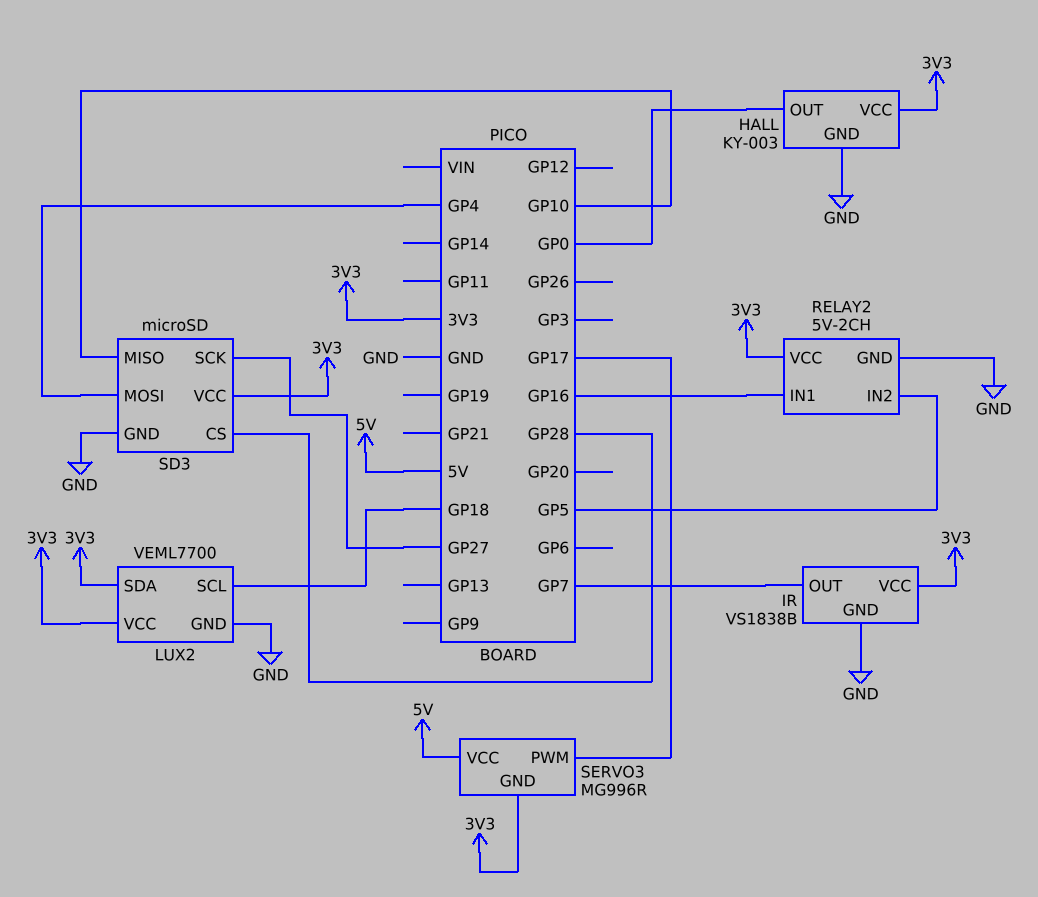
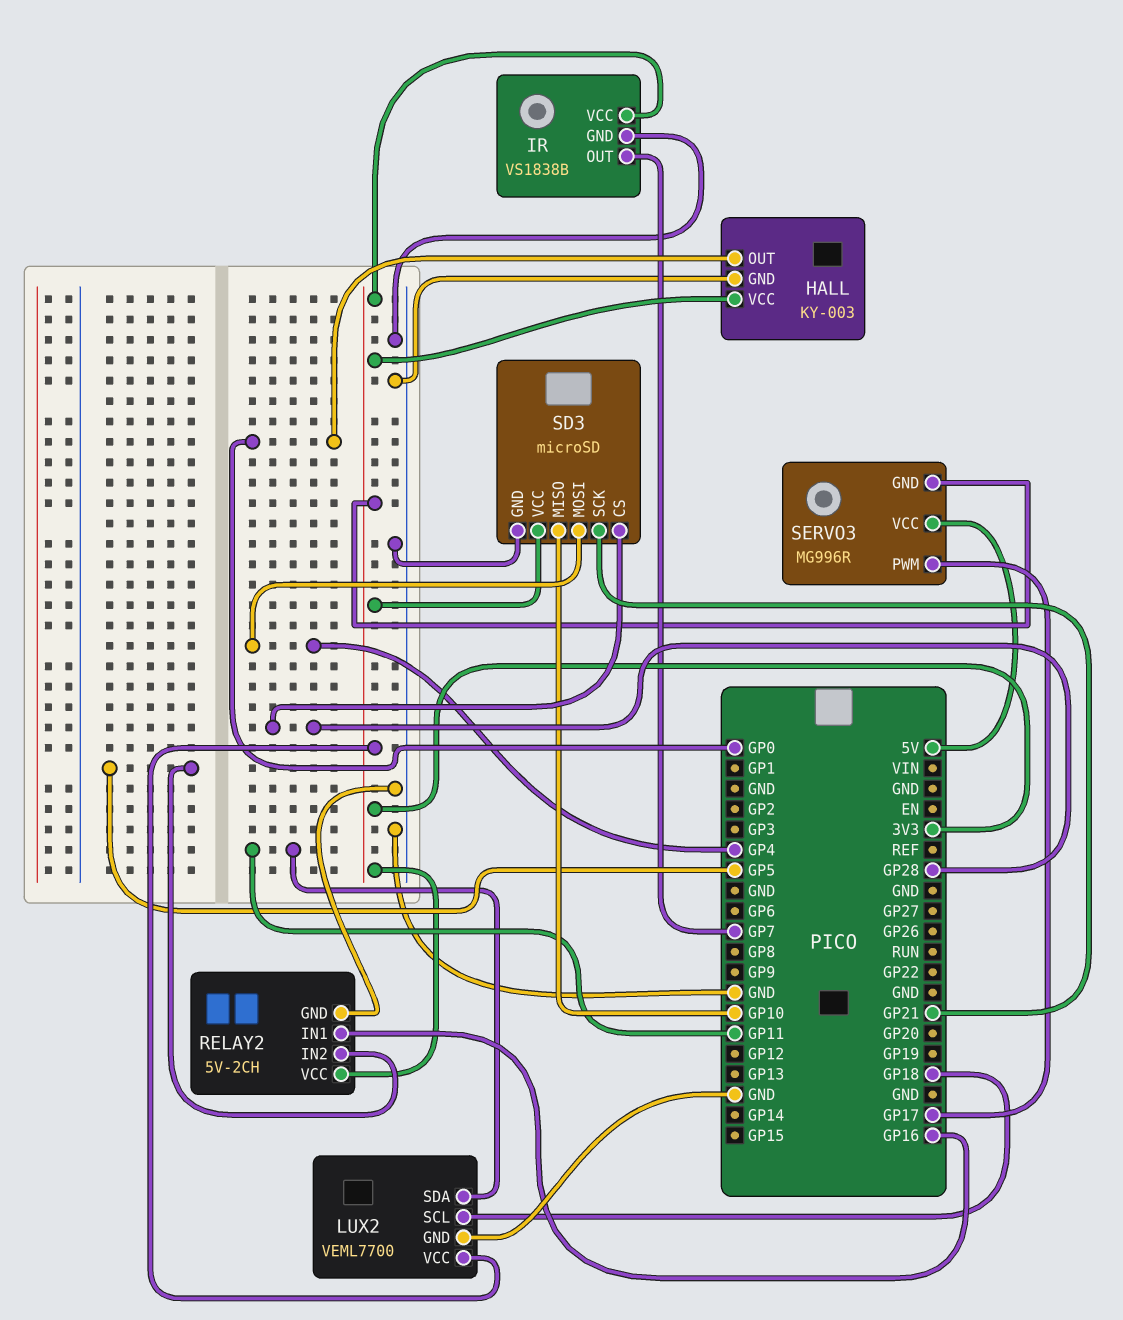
LUX2 pin SDA: 3V3 -> GP11
SD3 pin SCK: GP27 -> GP21

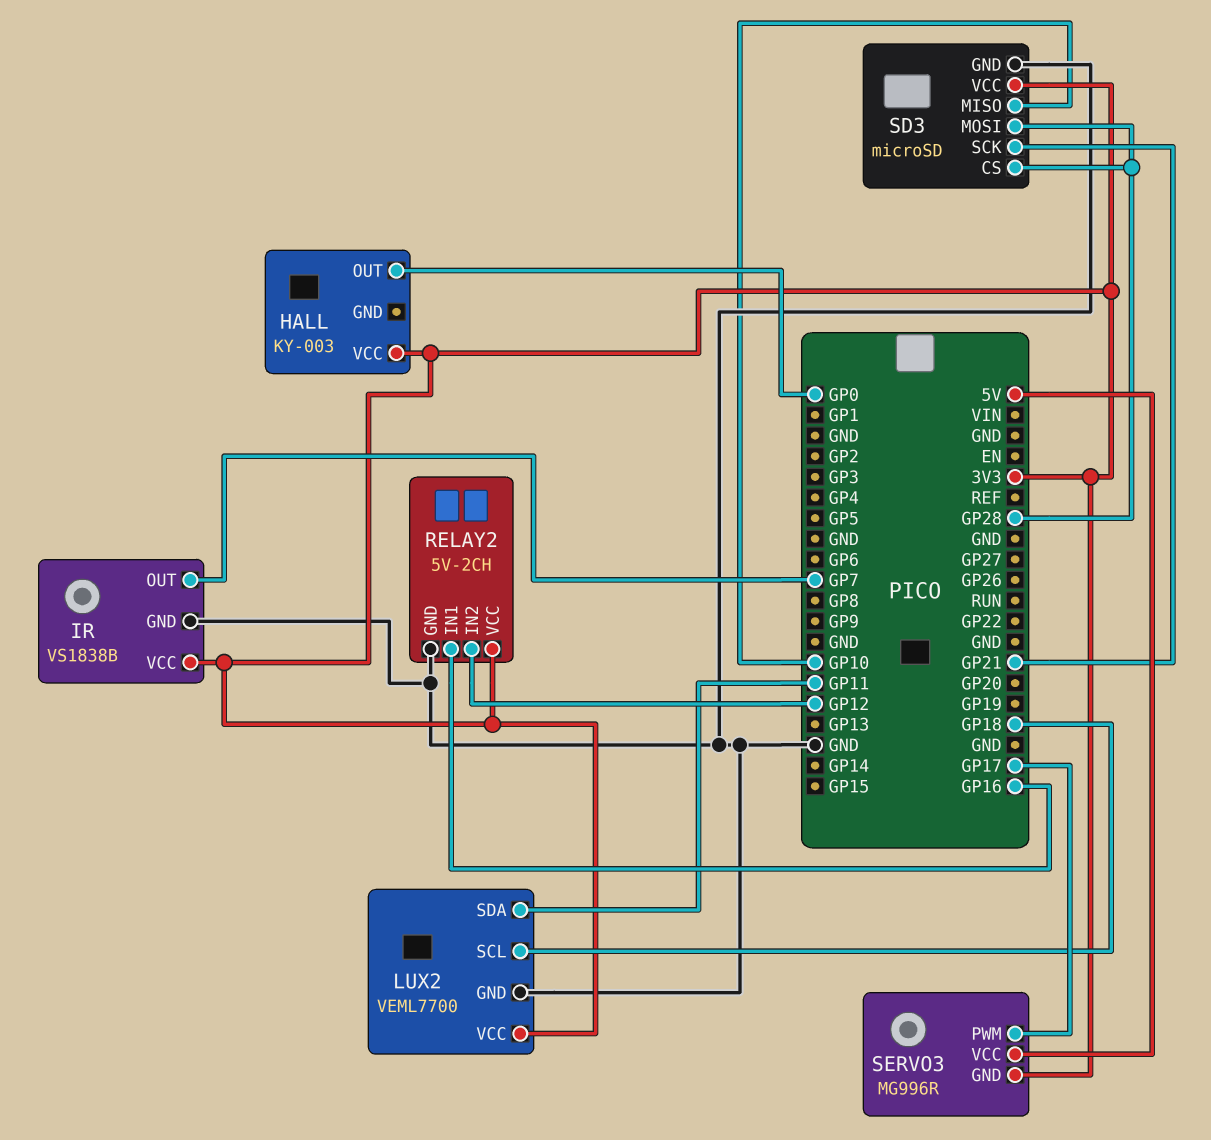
HALL pin GND: GND -> none
RELAY2 pin IN2: GP5 -> GP12
SD3 pin MOSI: GP4 -> GP28

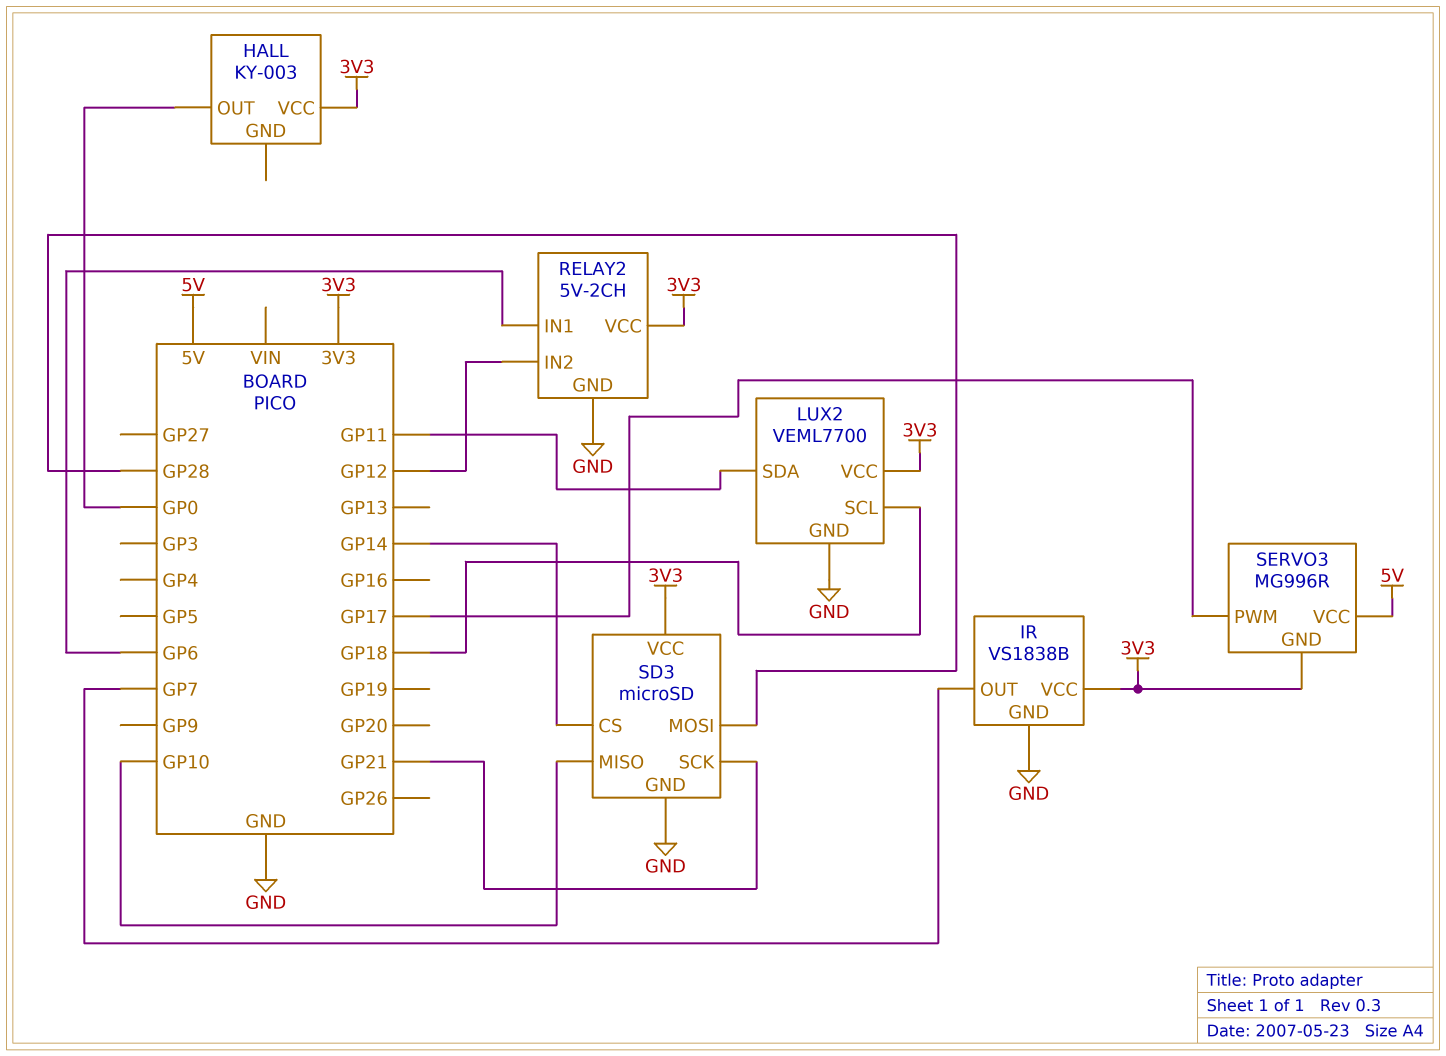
RELAY2 pin IN1: GP16 -> GP6
SD3 pin CS: GP28 -> GP14

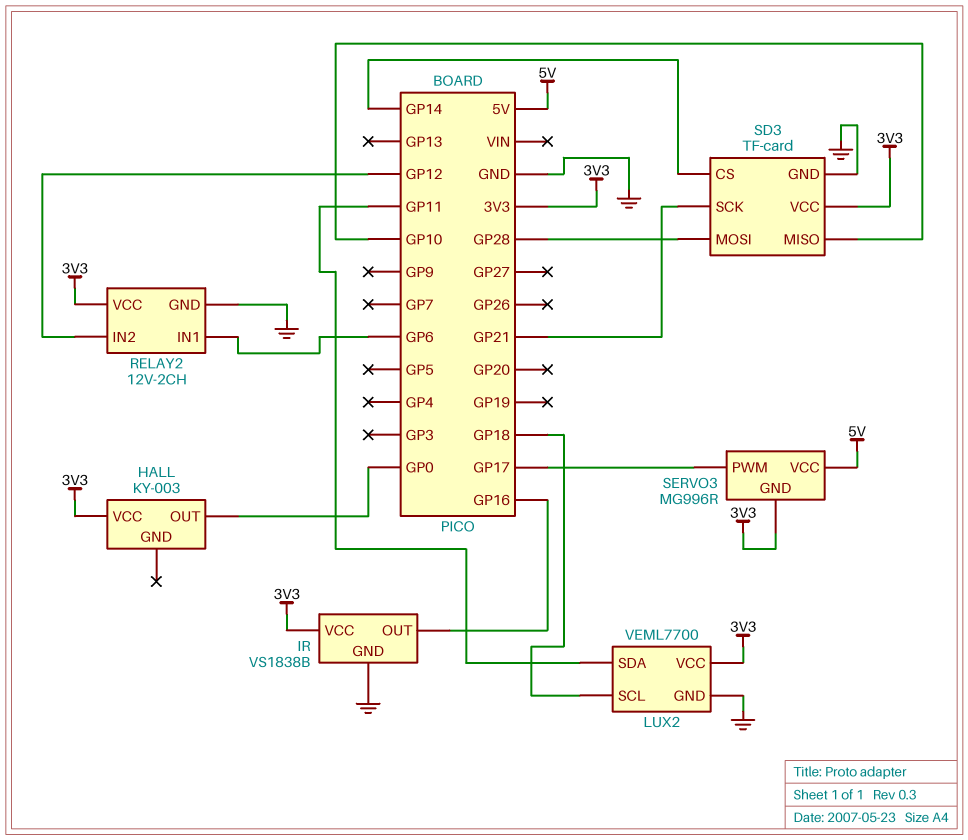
IR pin OUT: GP7 -> GP16
RELAY2: 5V-2CH -> 12V-2CH
SD3: microSD -> TF-card

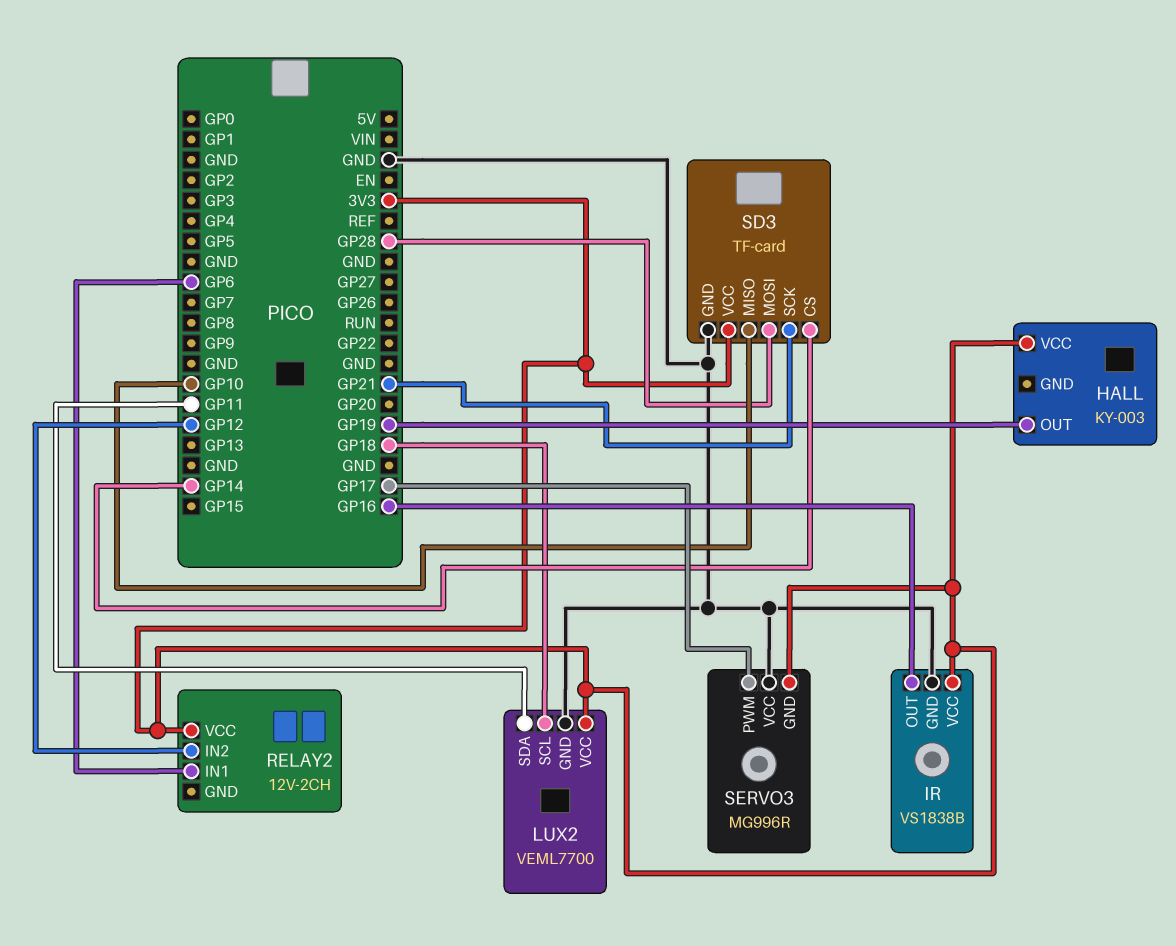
HALL pin OUT: GP0 -> GP19
RELAY2 pin GND: GND -> none
SERVO3 pin VCC: 5V -> GND

